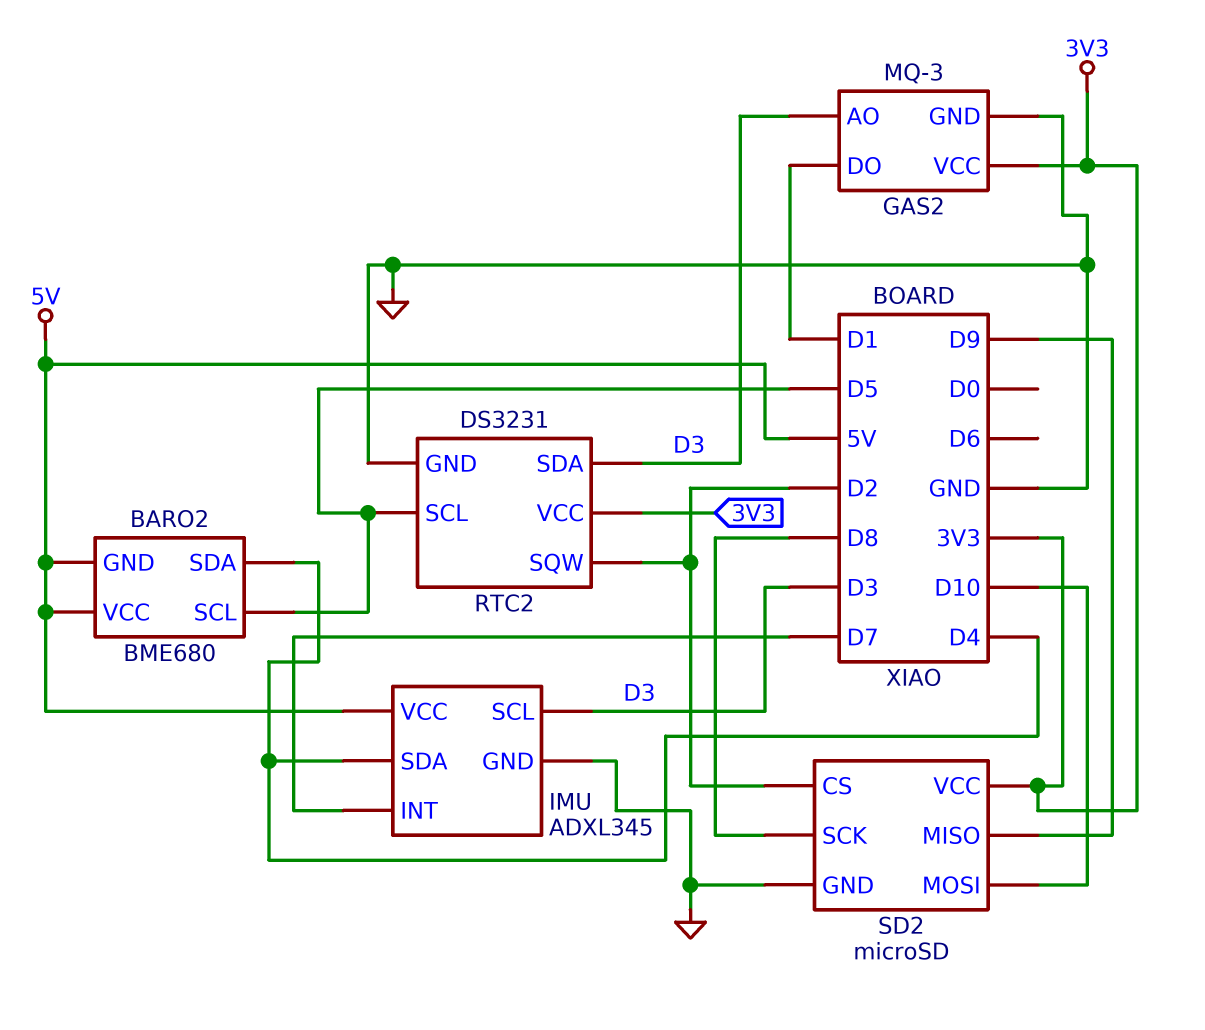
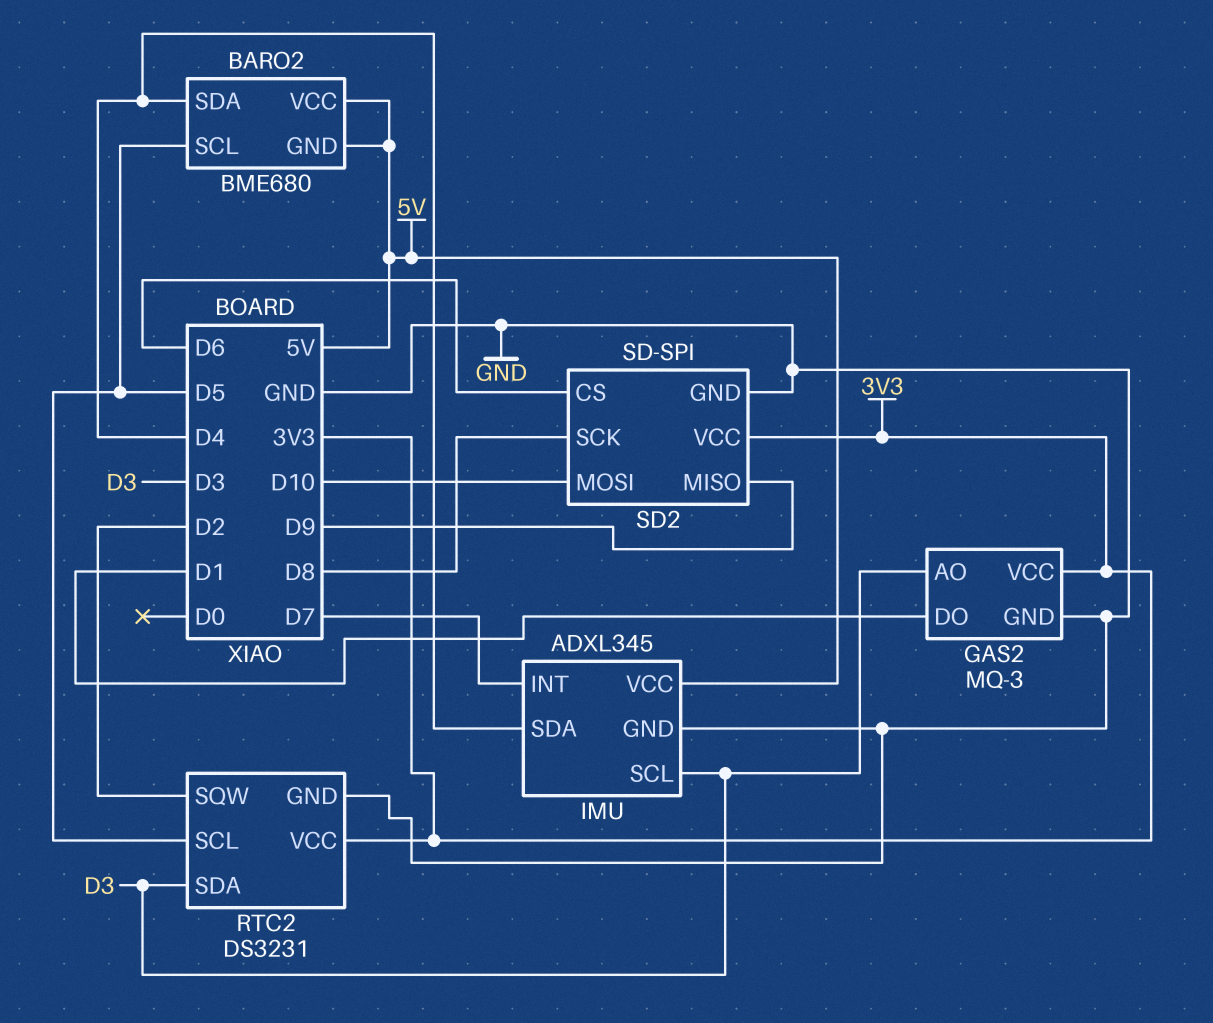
SD2: microSD -> SD-SPI
SD2 pin CS: D2 -> D6

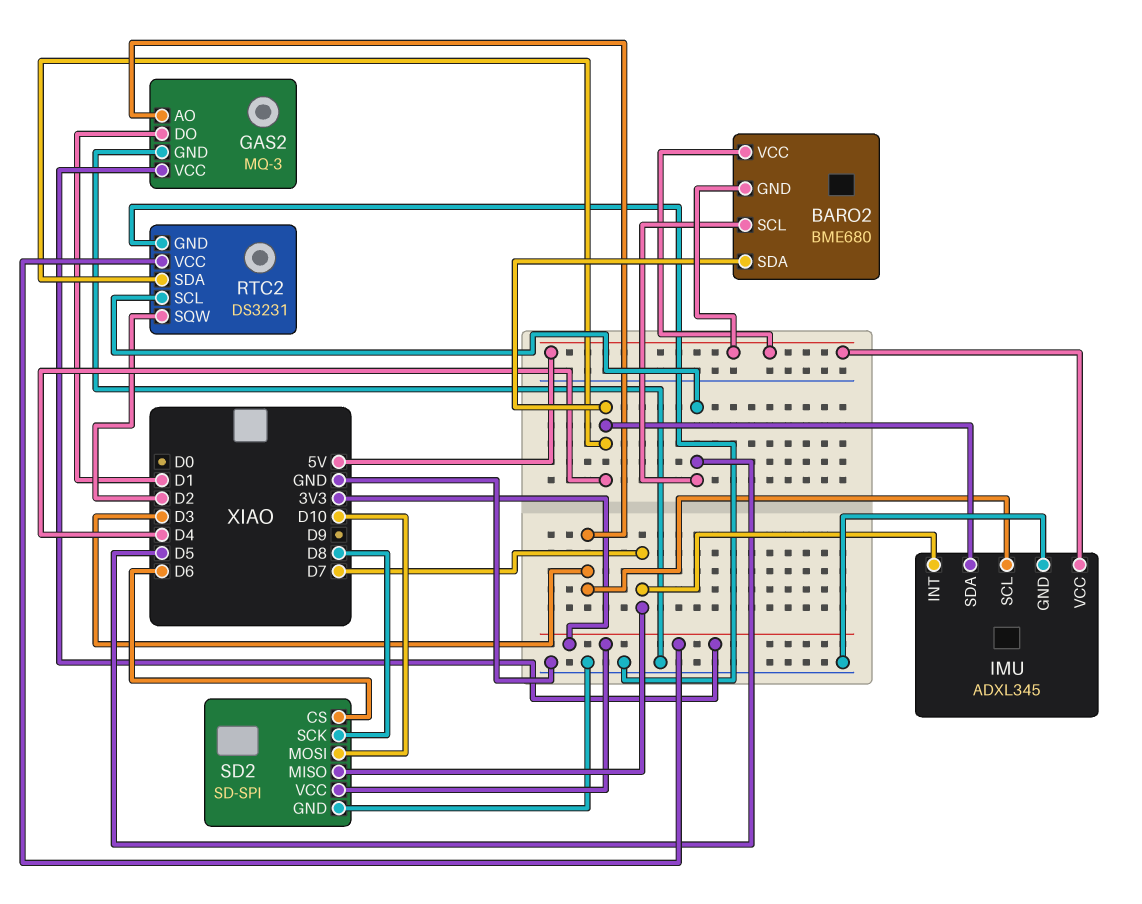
RTC2 pin SDA: D3 -> D4
SD2 pin MISO: D9 -> D7

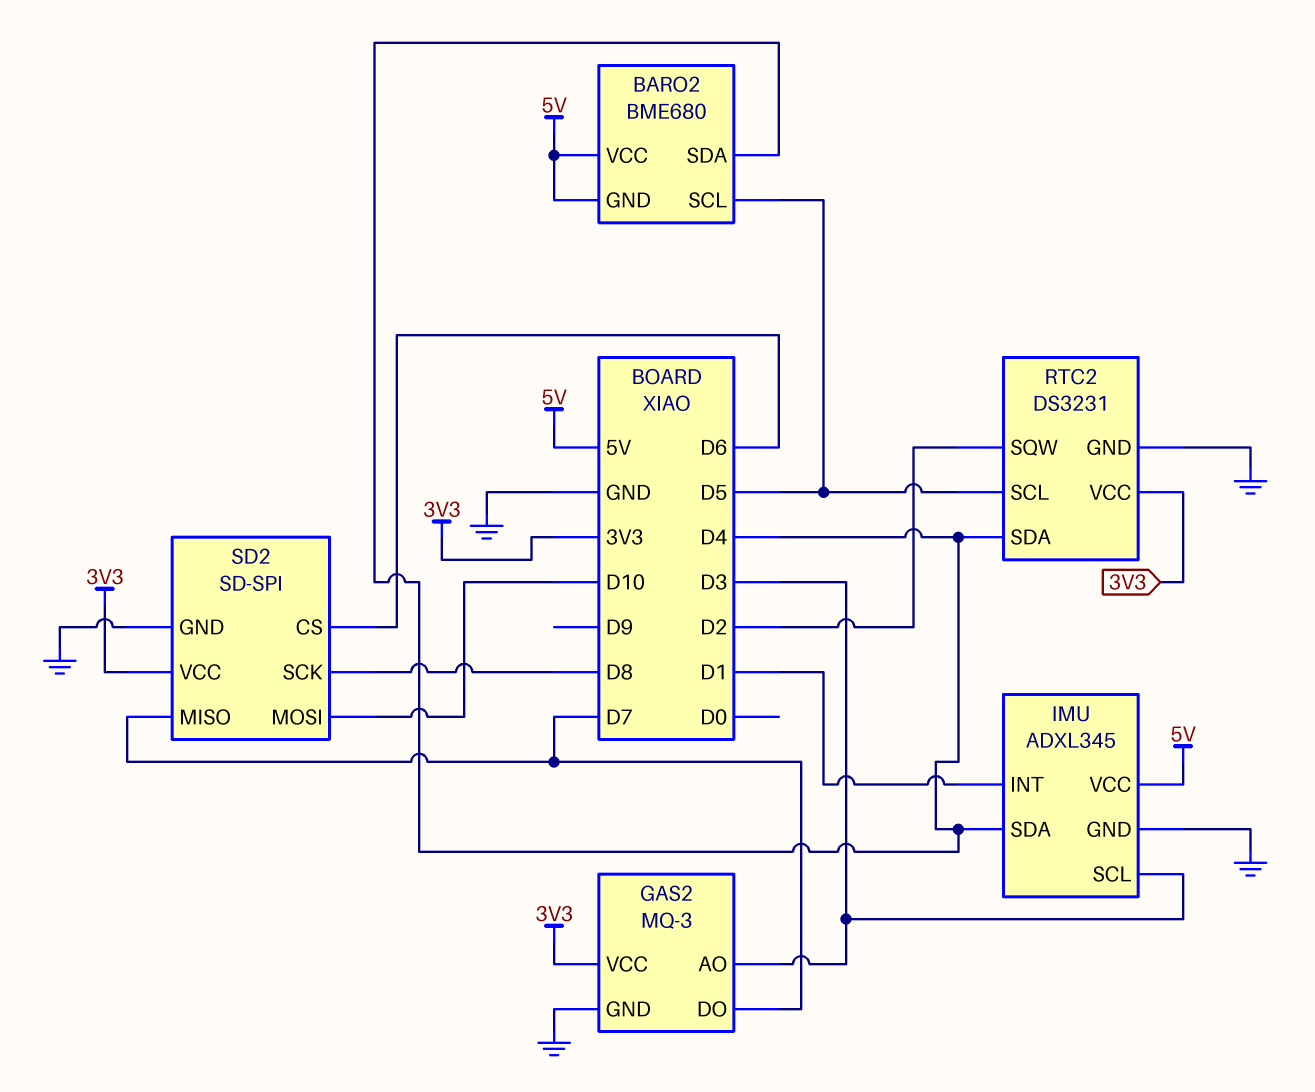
GAS2 pin DO: D1 -> D7
IMU pin INT: D7 -> D1

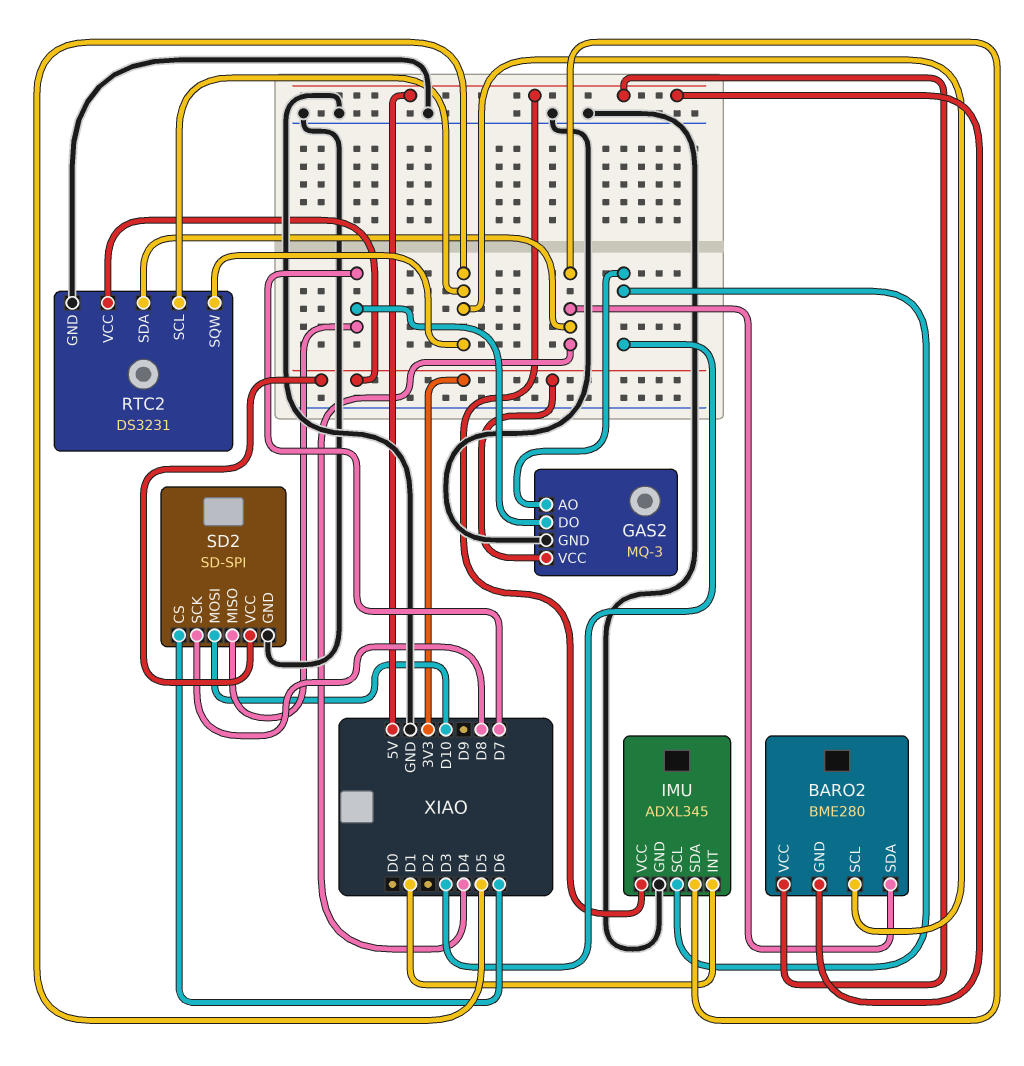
BARO2: BME680 -> BME280
RTC2 pin SQW: D2 -> D5

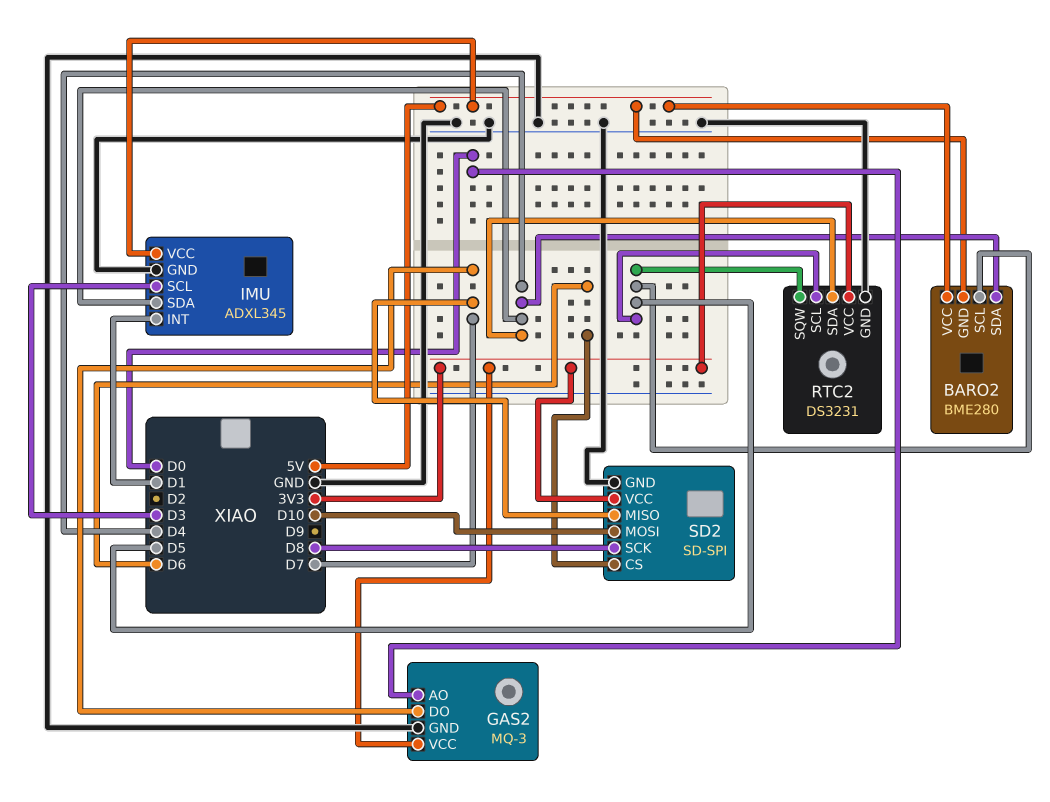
GAS2 pin AO: D3 -> D0

